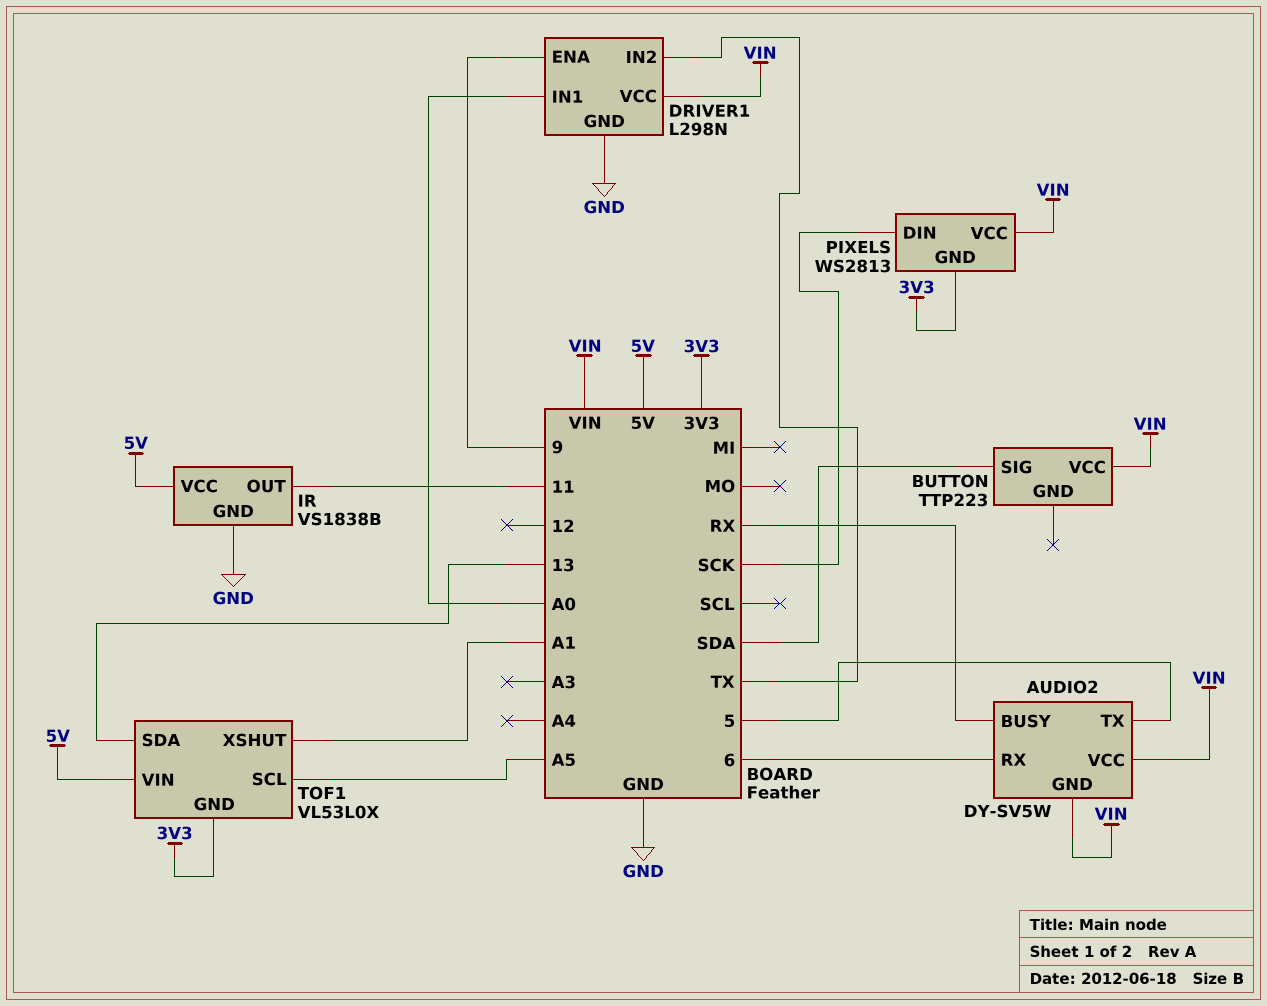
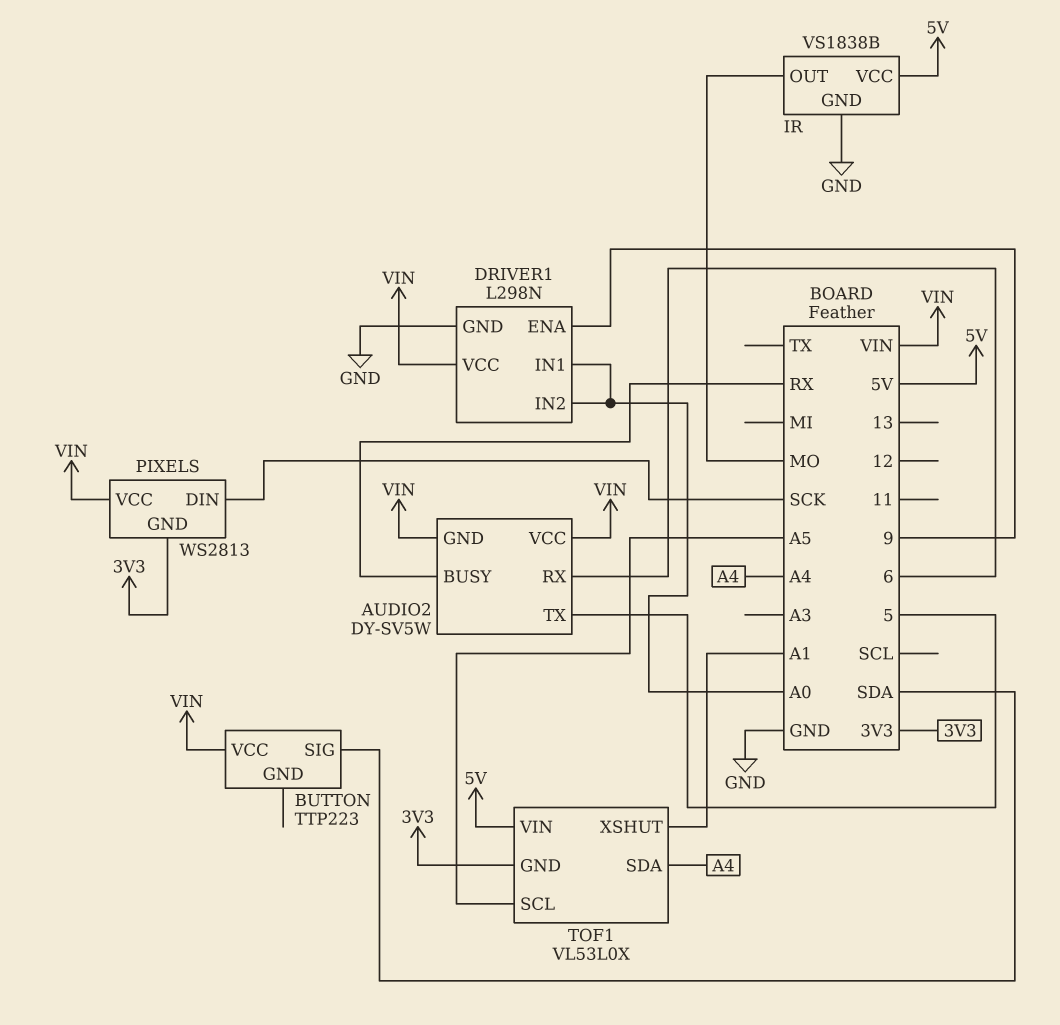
DRIVER1 pin IN2: TX -> A0
IR pin OUT: 11 -> MO
TOF1 pin SDA: 13 -> A4

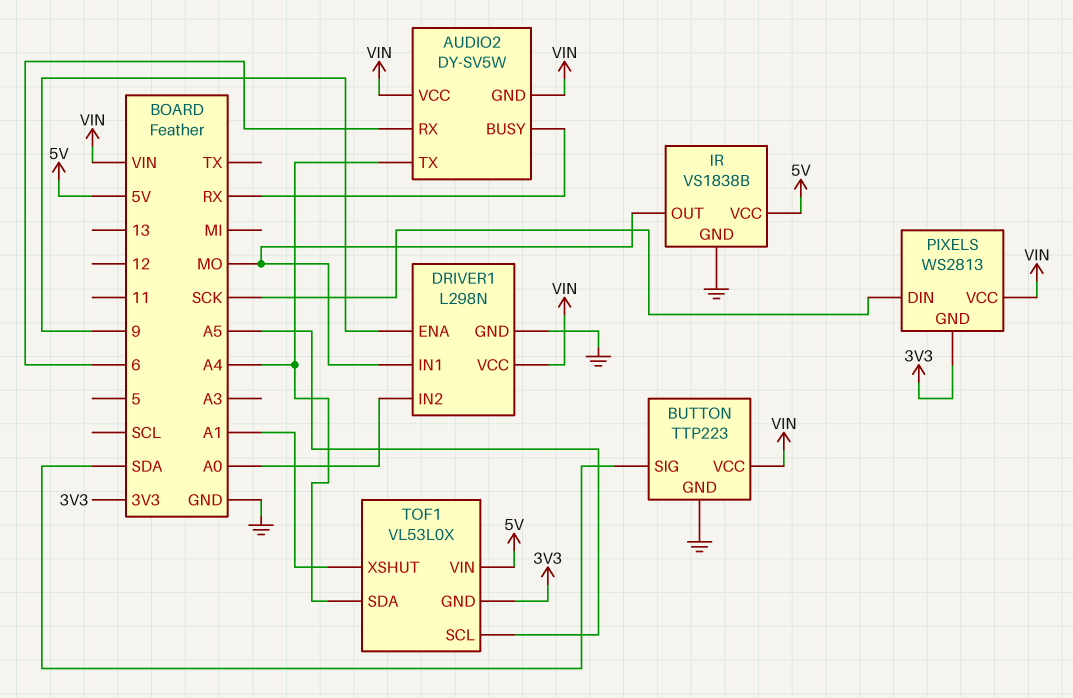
AUDIO2 pin TX: 5 -> A4
BUTTON pin GND: none -> GND
DRIVER1 pin IN1: A0 -> MO

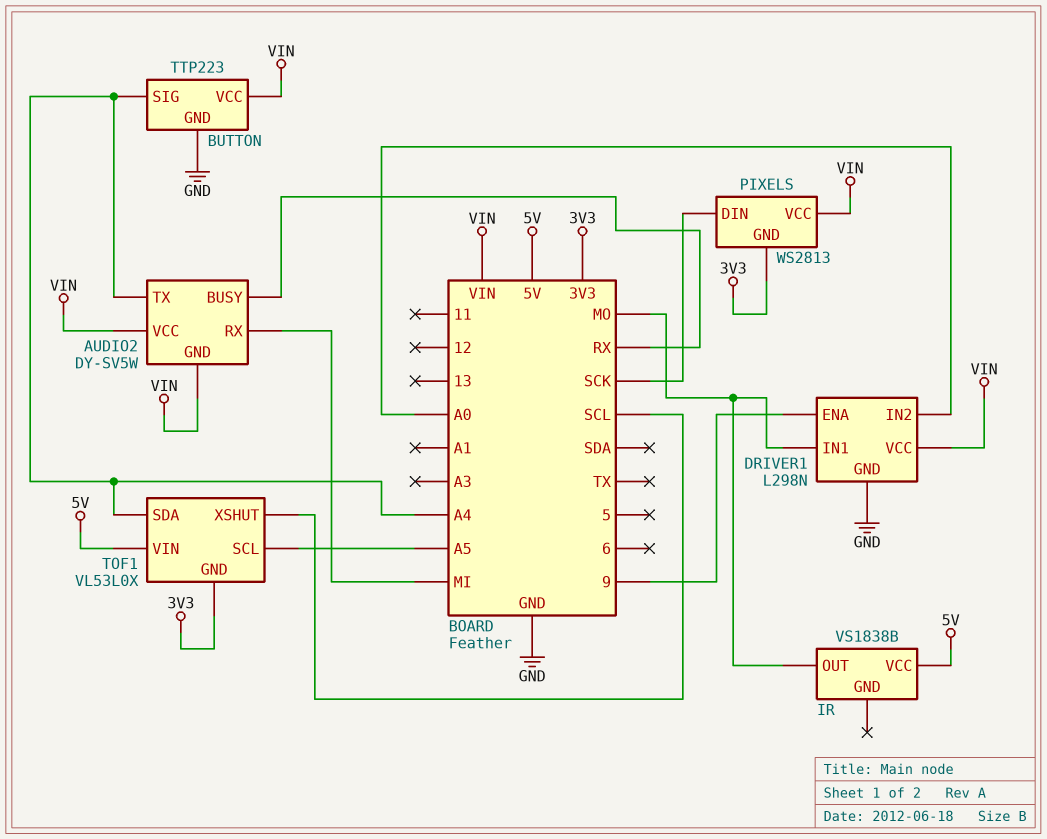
AUDIO2 pin RX: 6 -> MI
BUTTON pin SIG: SDA -> A4
IR pin GND: GND -> none
TOF1 pin XSHUT: A1 -> SCL

